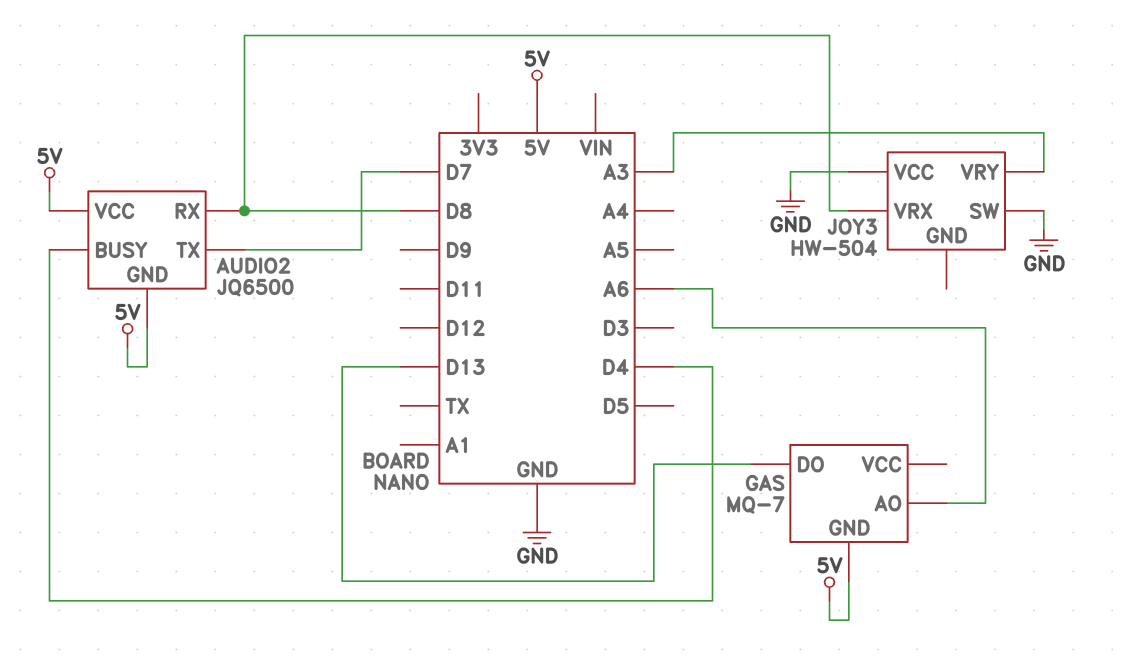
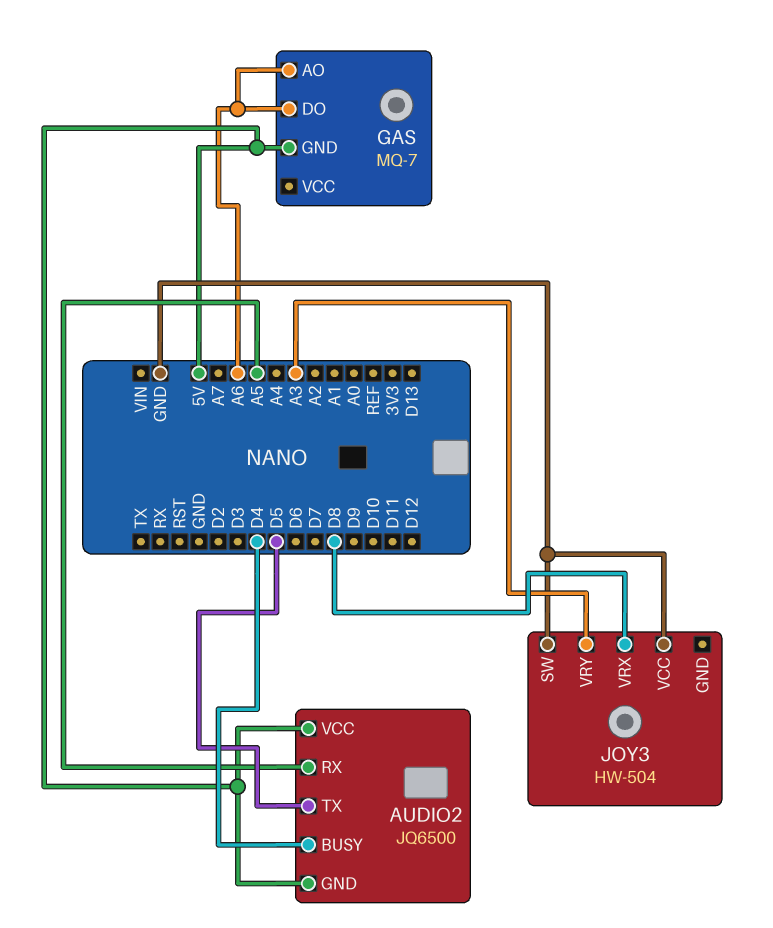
AUDIO2 pin RX: D8 -> A5
AUDIO2 pin TX: D7 -> D5
GAS pin DO: D13 -> A6

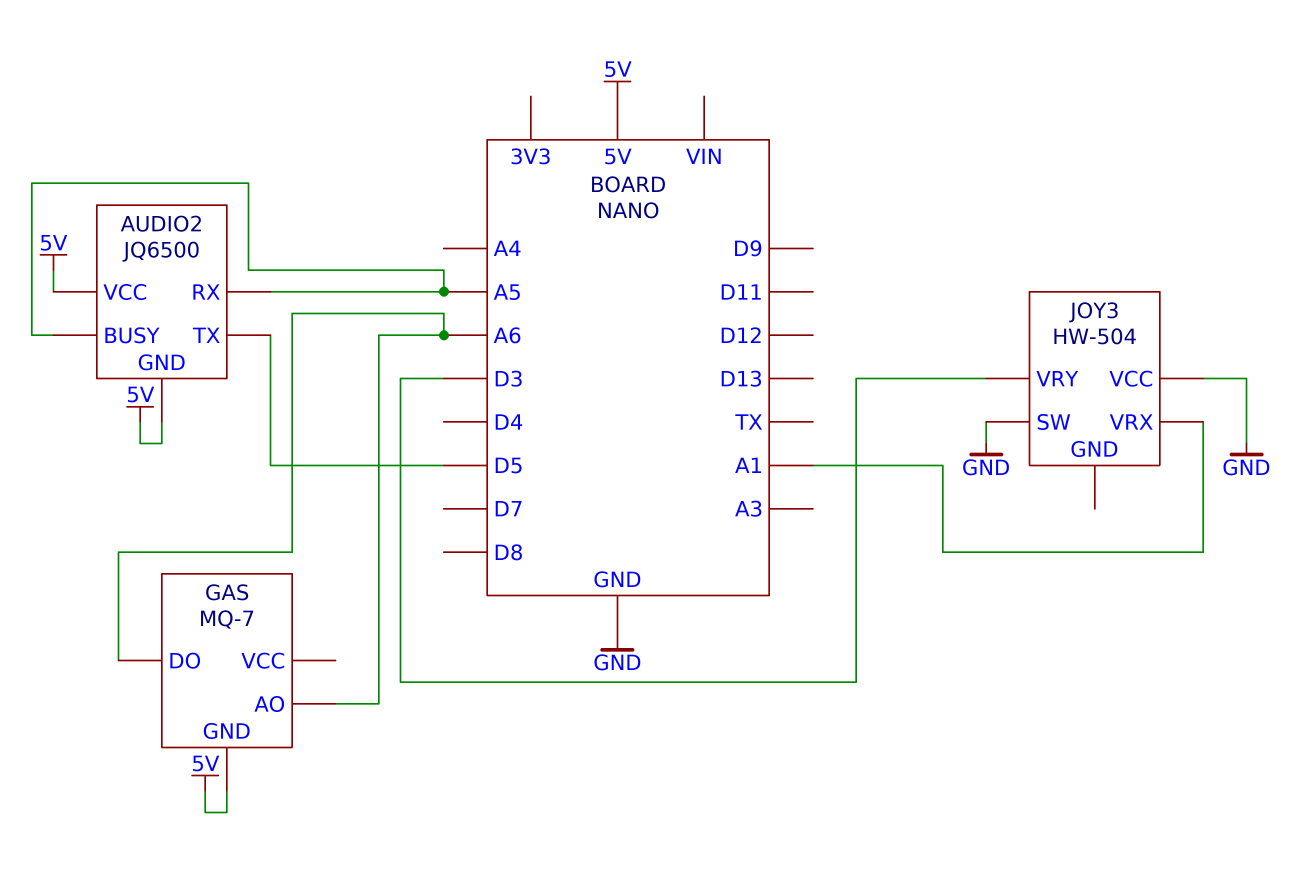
AUDIO2 pin BUSY: D4 -> A5
JOY3 pin VRX: D8 -> A1
JOY3 pin VRY: A3 -> D3

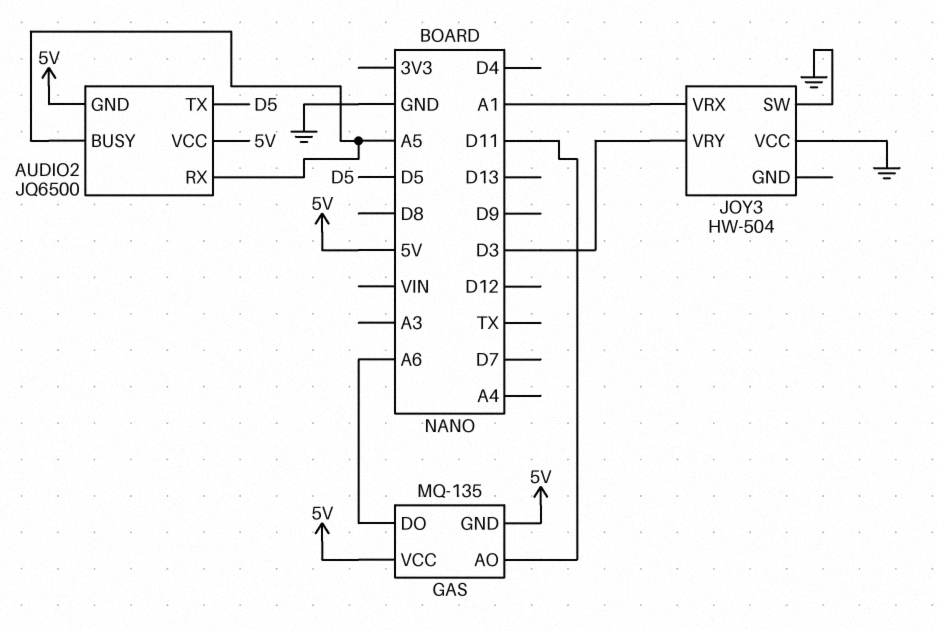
GAS: MQ-7 -> MQ-135
GAS pin AO: A6 -> D11
GAS pin VCC: none -> 5V

